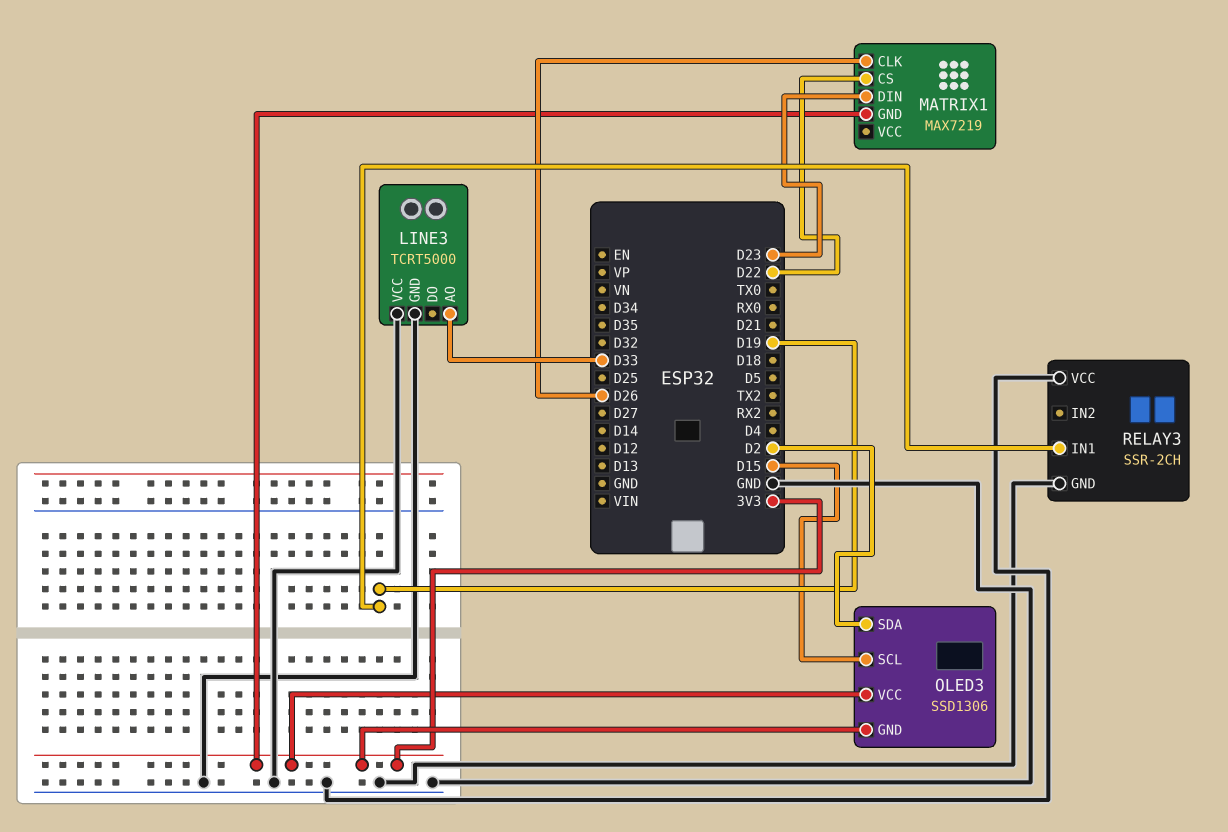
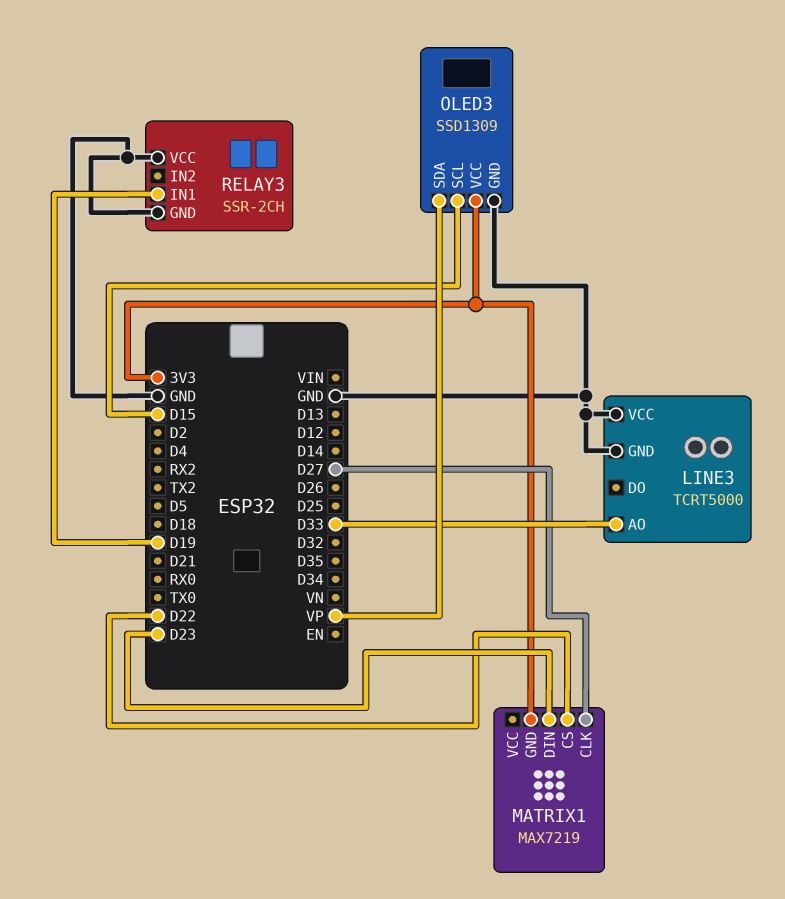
MATRIX1 pin CLK: D26 -> D27
OLED3: SSD1306 -> SSD1309
OLED3 pin GND: 3V3 -> GND
OLED3 pin SDA: D2 -> VP

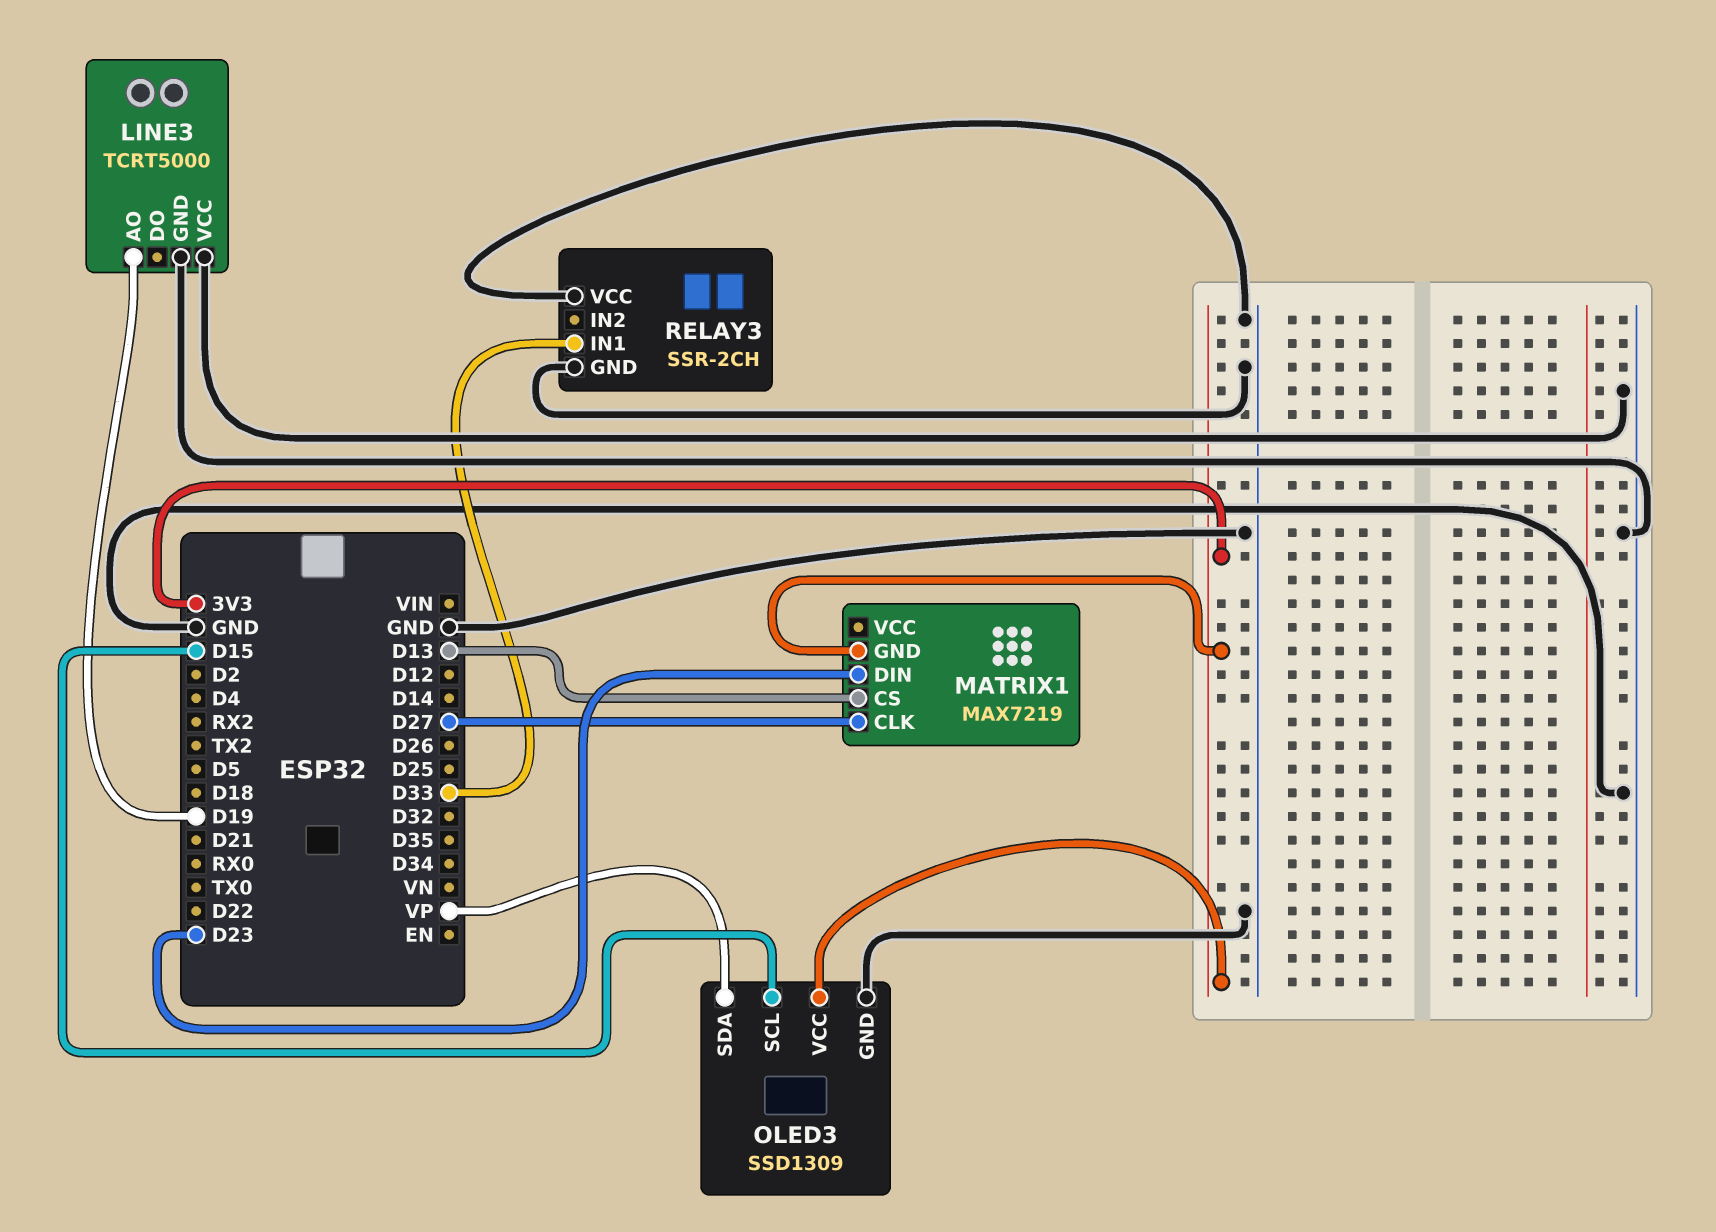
LINE3 pin AO: D33 -> D19
MATRIX1 pin CS: D22 -> D13
RELAY3 pin IN1: D19 -> D33

